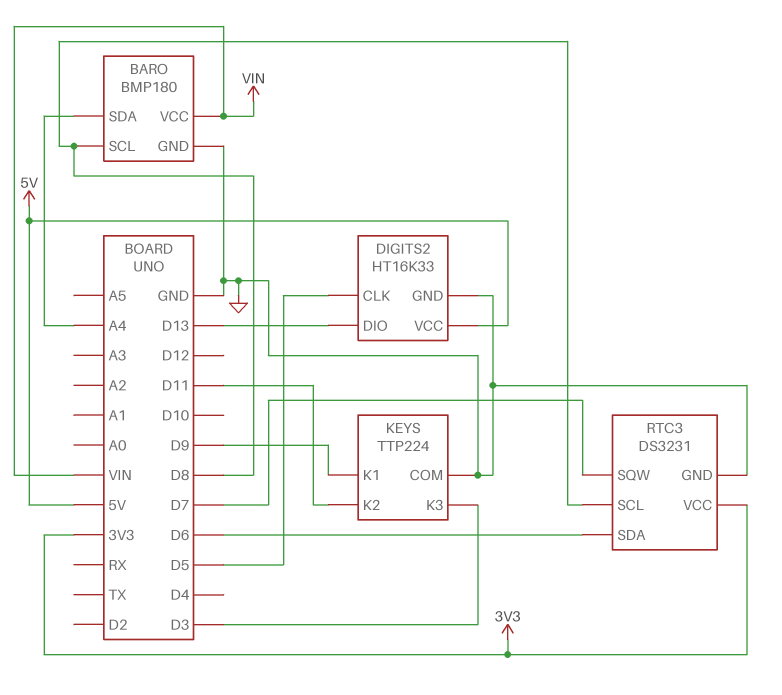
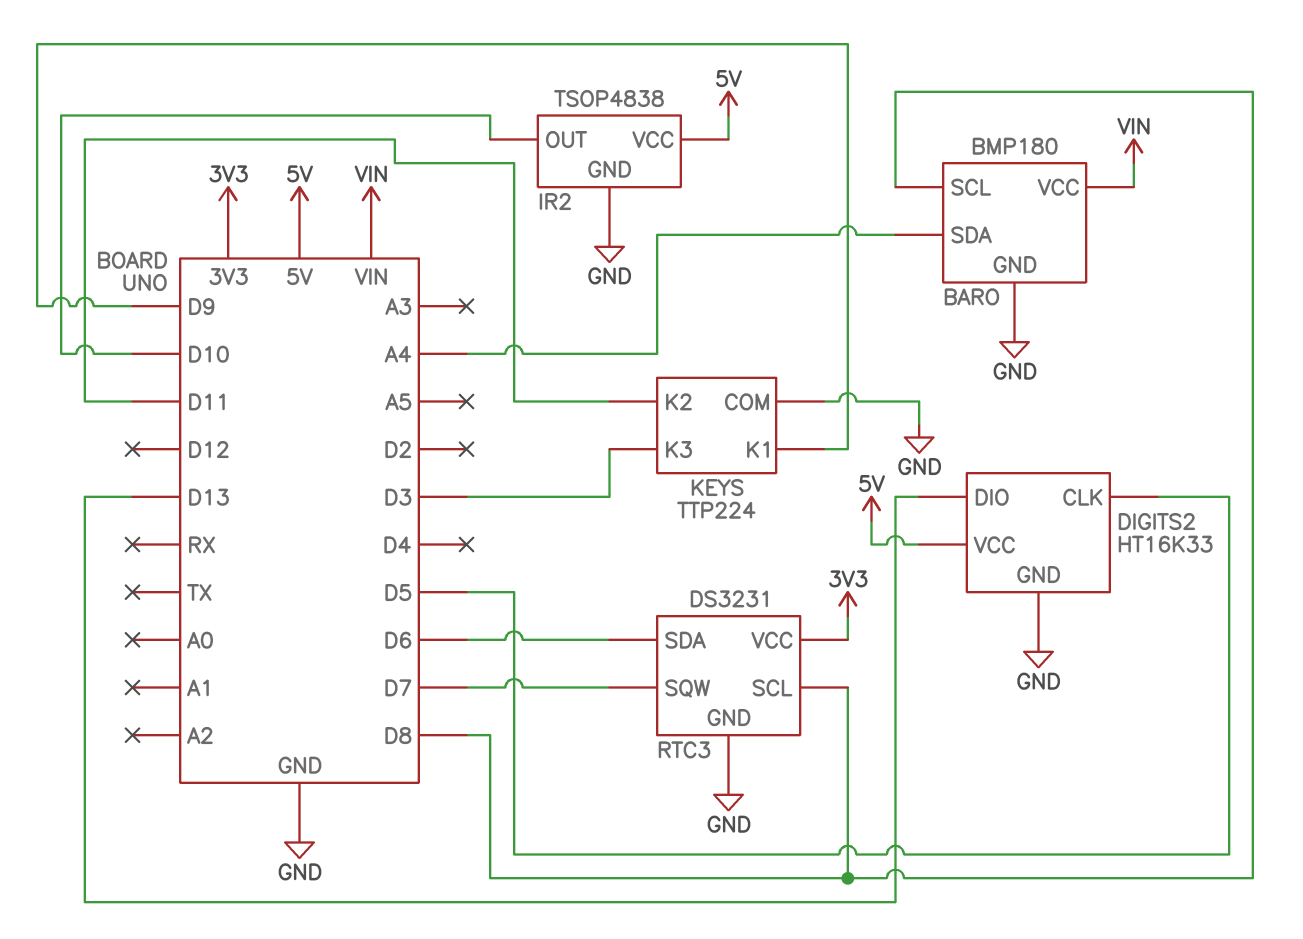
IR2: none -> TSOP4838
IR2 pin GND: none -> GND
IR2 pin OUT: none -> D10
IR2 pin VCC: none -> 5V

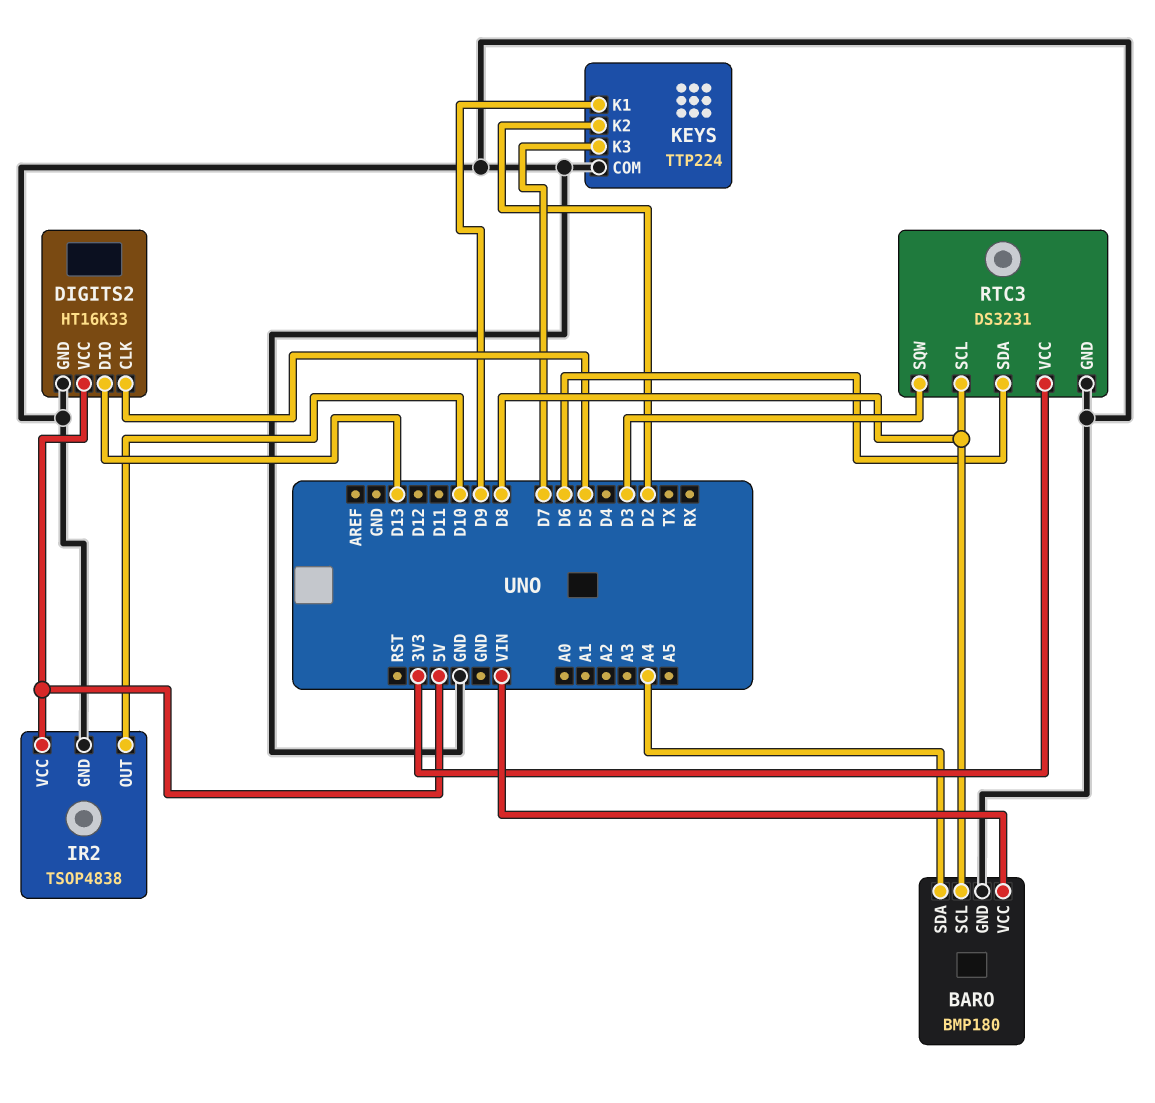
KEYS pin K2: D11 -> D2
KEYS pin K3: D3 -> D7
RTC3 pin SQW: D7 -> D3

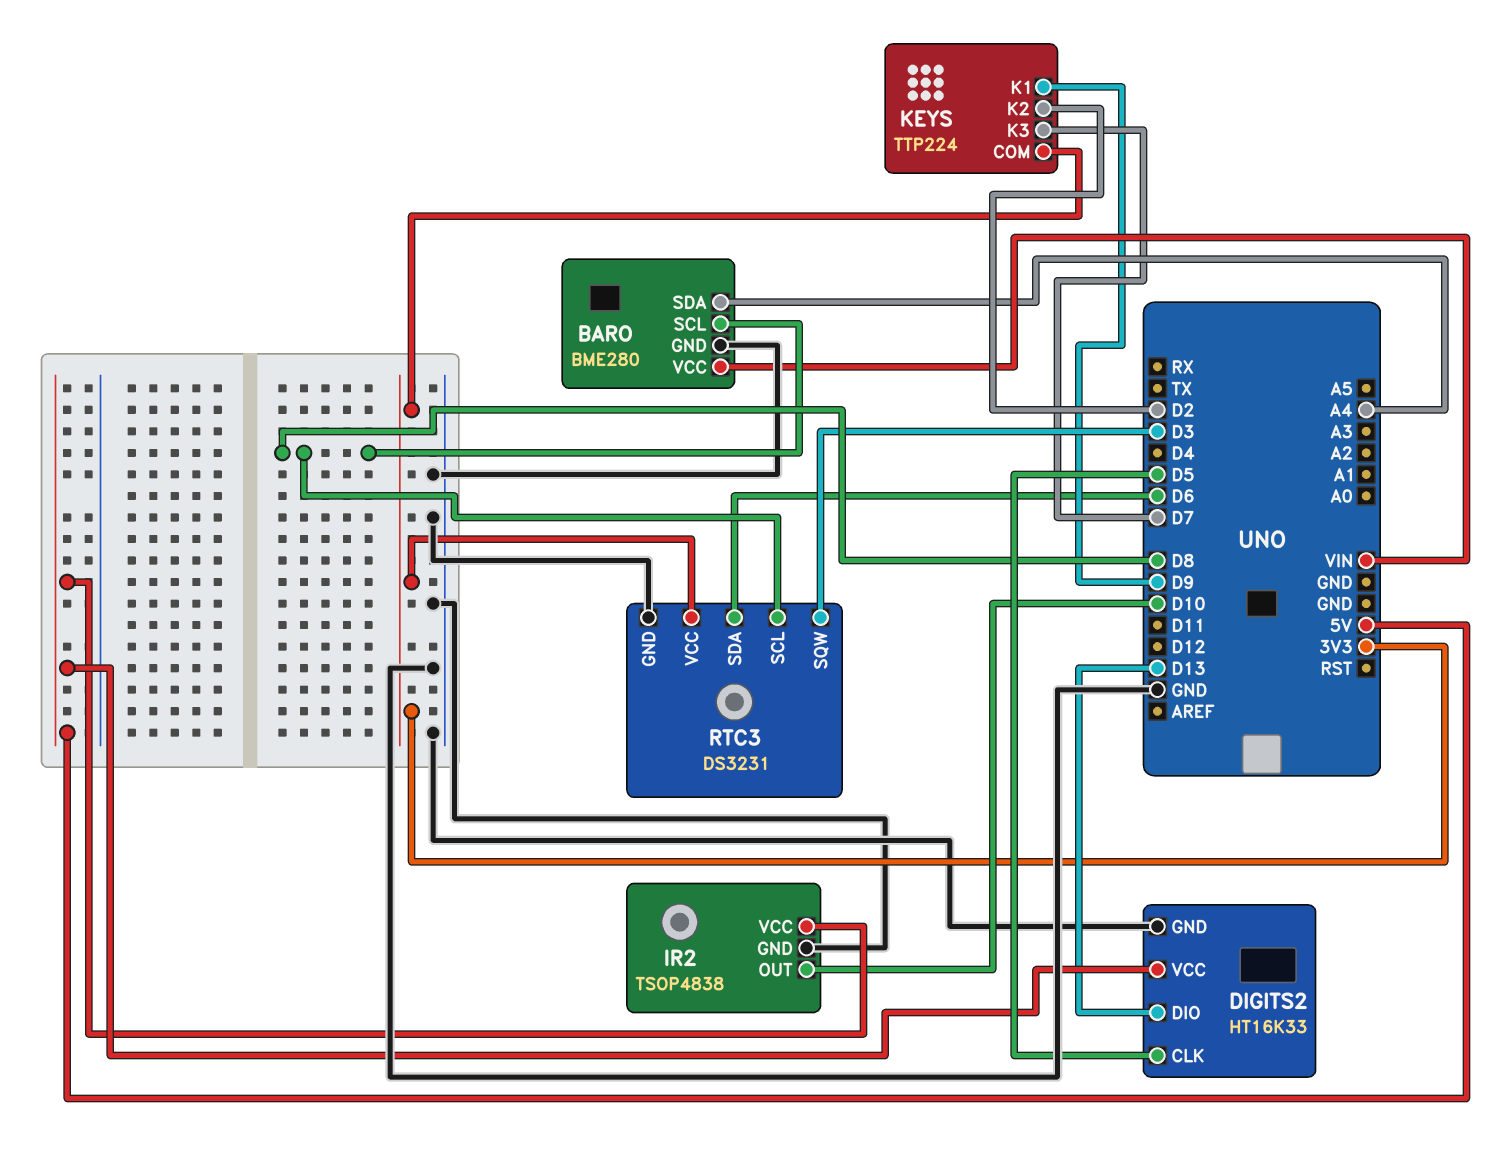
BARO: BMP180 -> BME280
KEYS pin COM: GND -> 3V3

